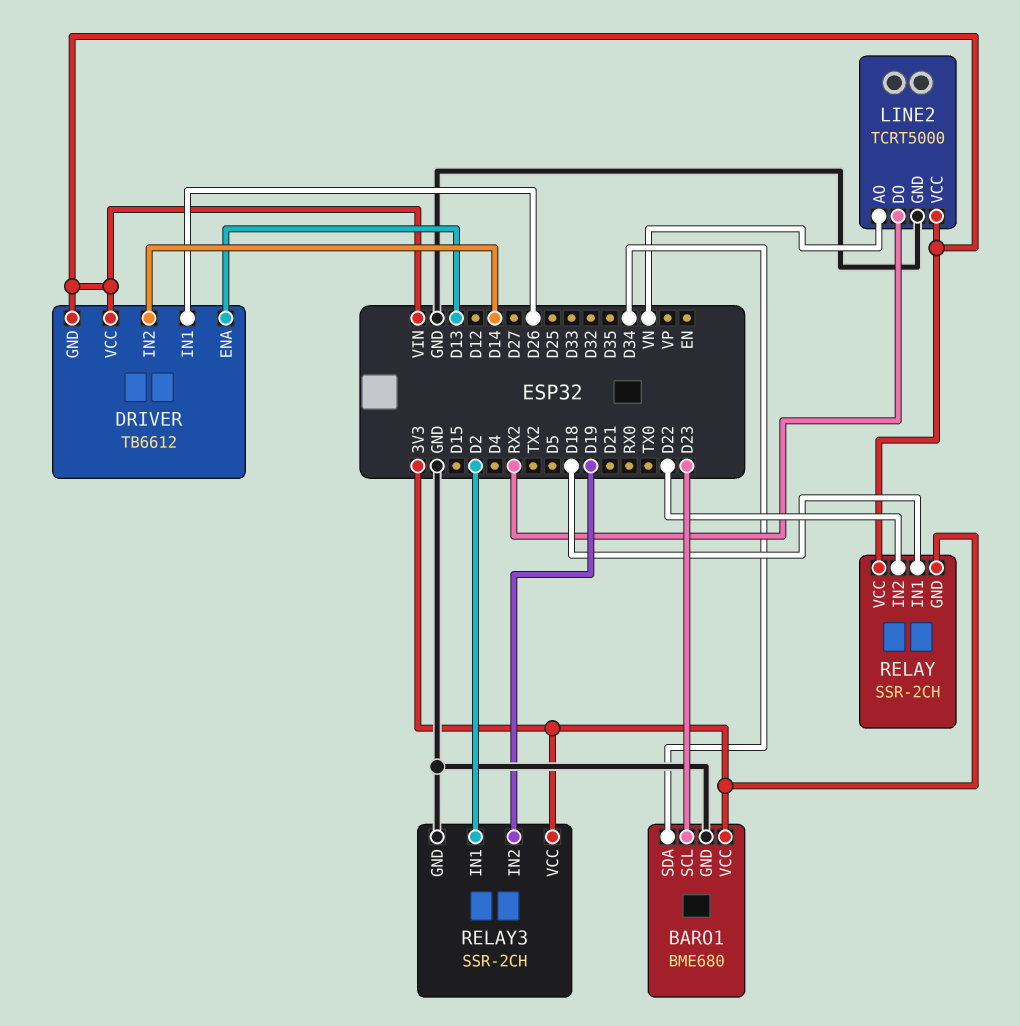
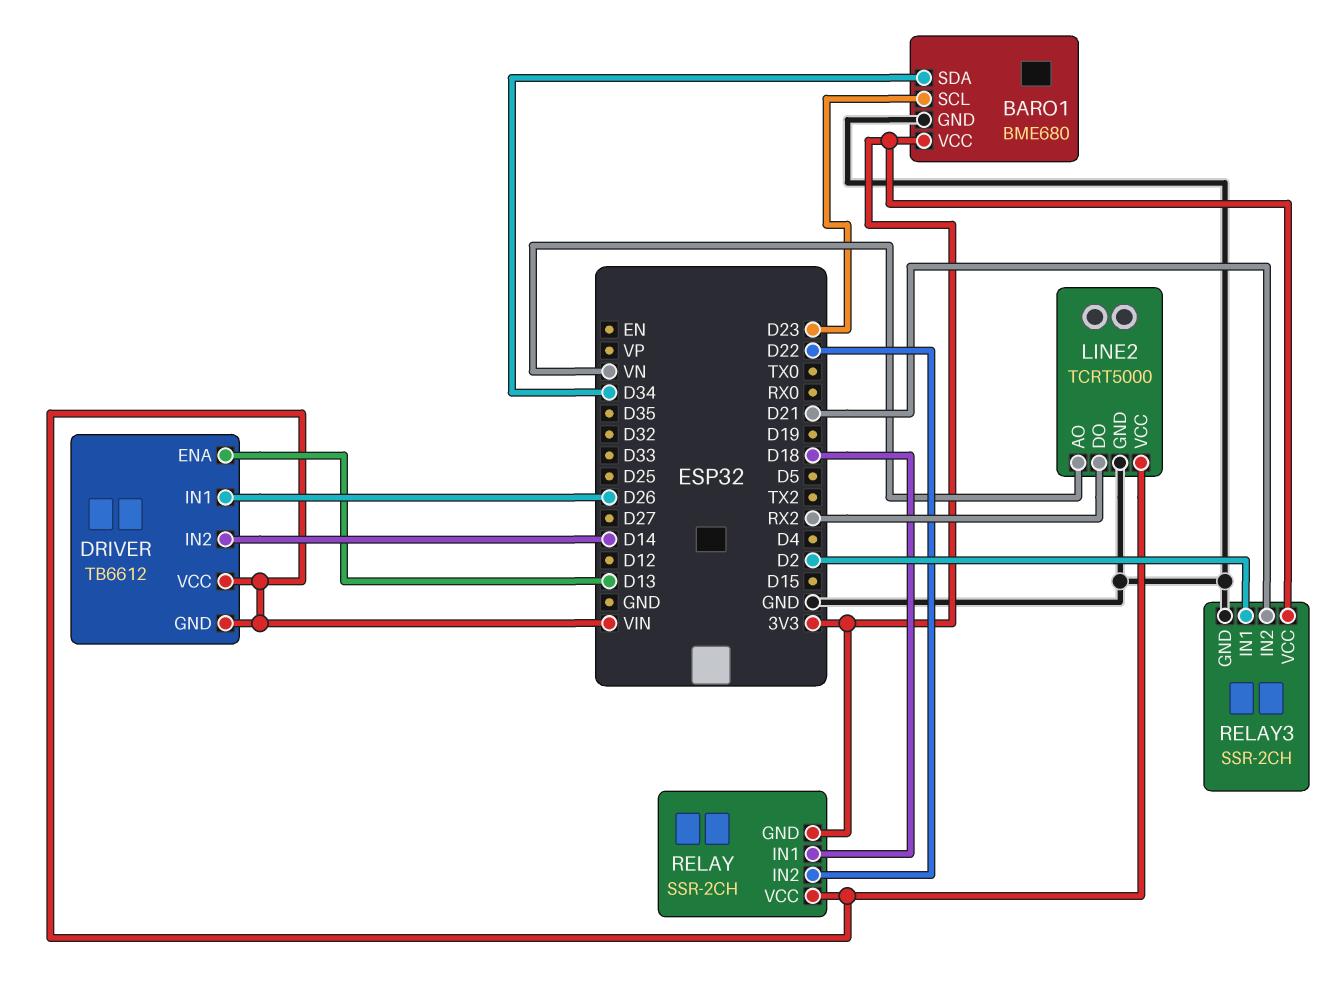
RELAY3 pin IN2: D19 -> D21

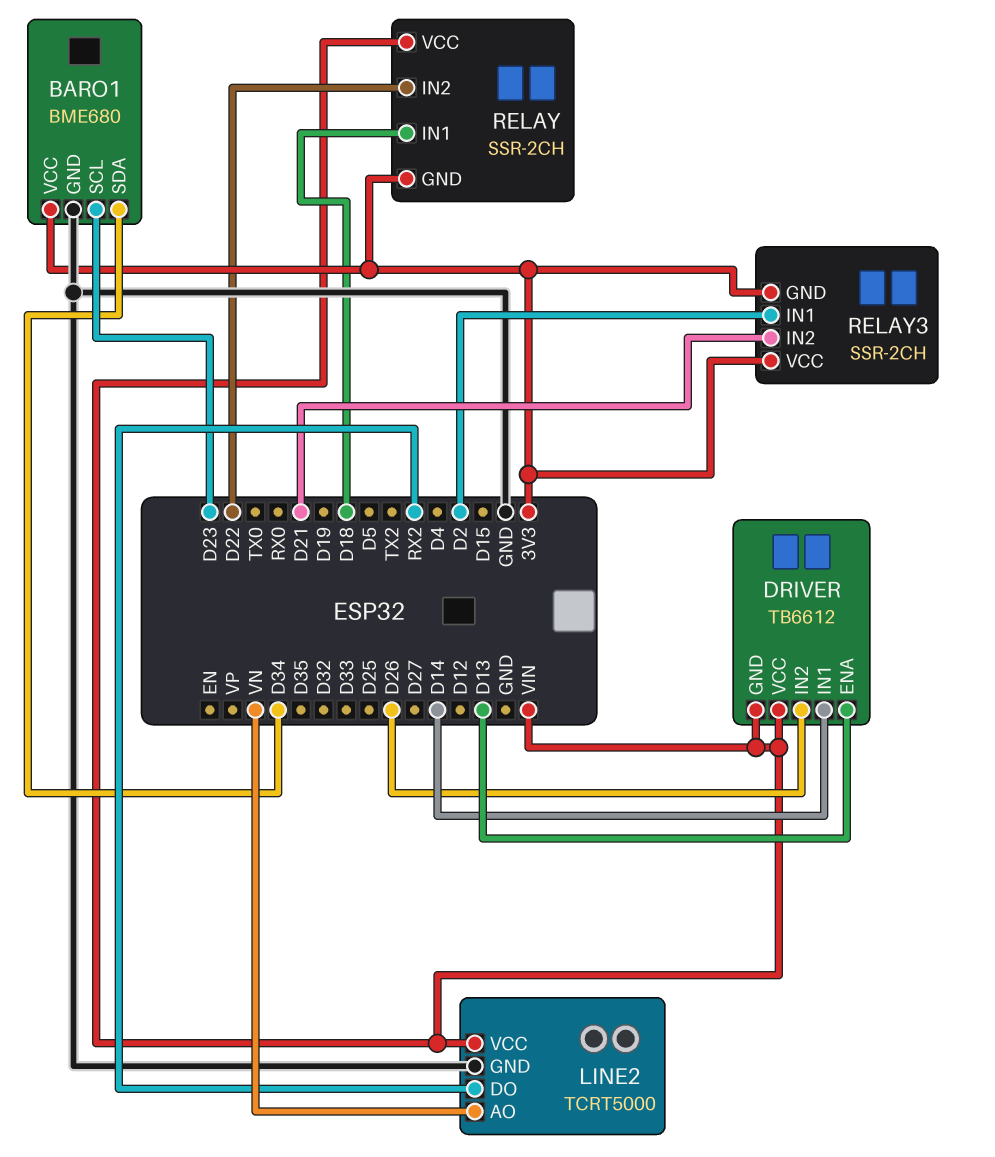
DRIVER pin IN1: D26 -> D14
DRIVER pin IN2: D14 -> D26
RELAY3 pin GND: GND -> 3V3

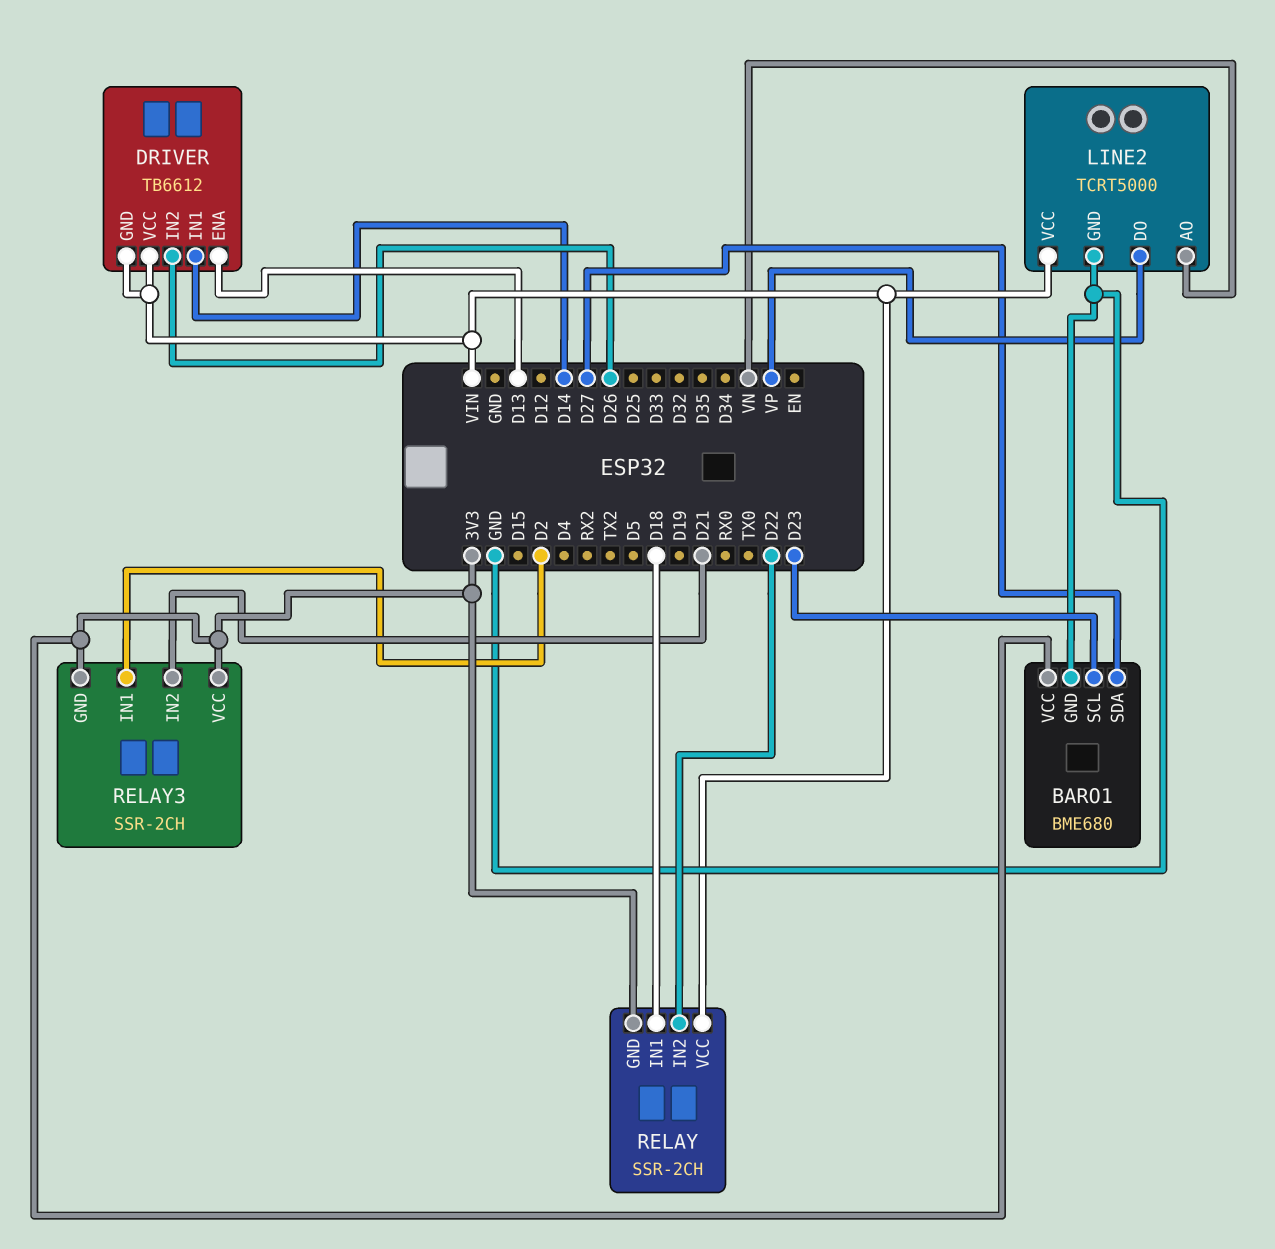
BARO1 pin SDA: D34 -> D27
LINE2 pin DO: RX2 -> VP

